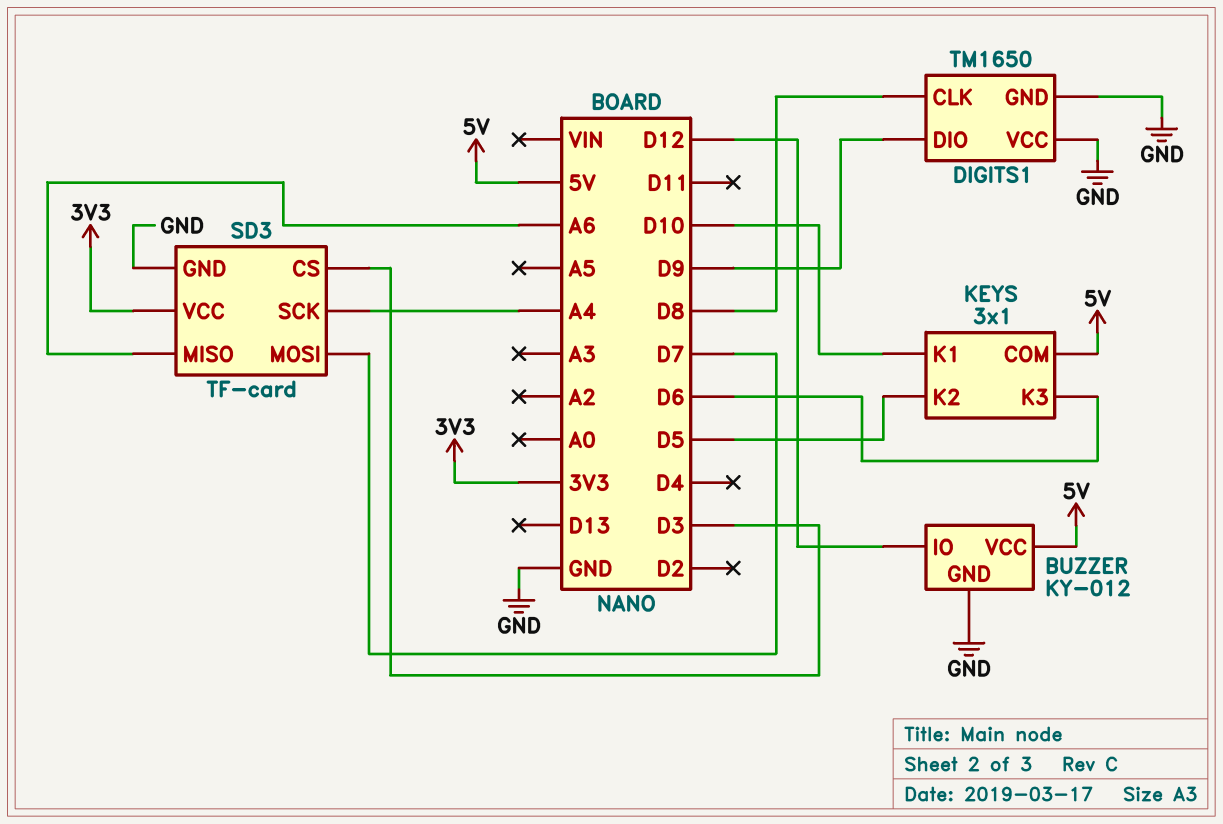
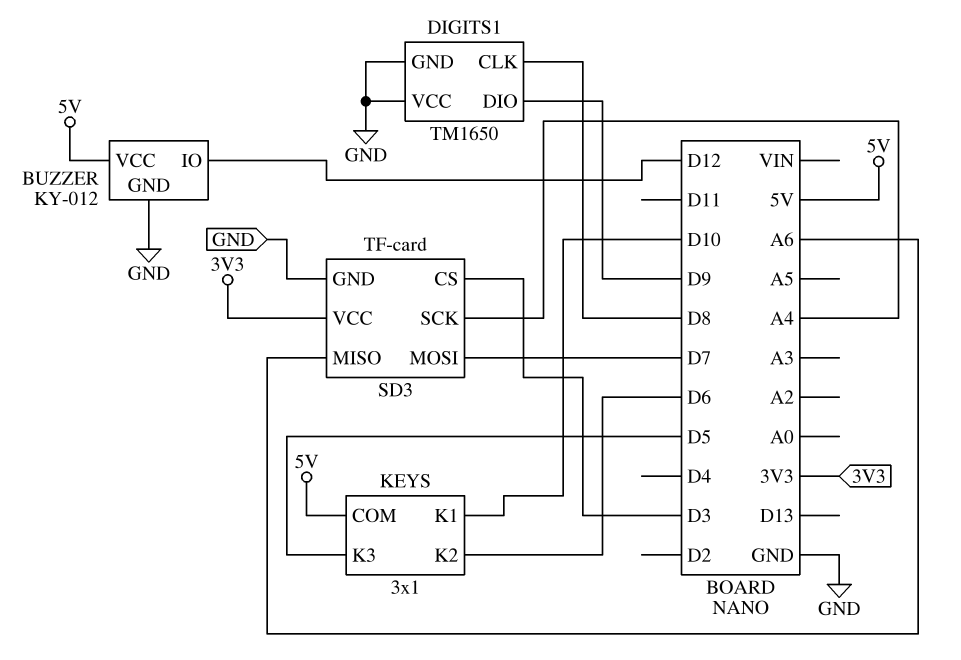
KEYS pin K2: D5 -> D6
KEYS pin K3: D6 -> D5

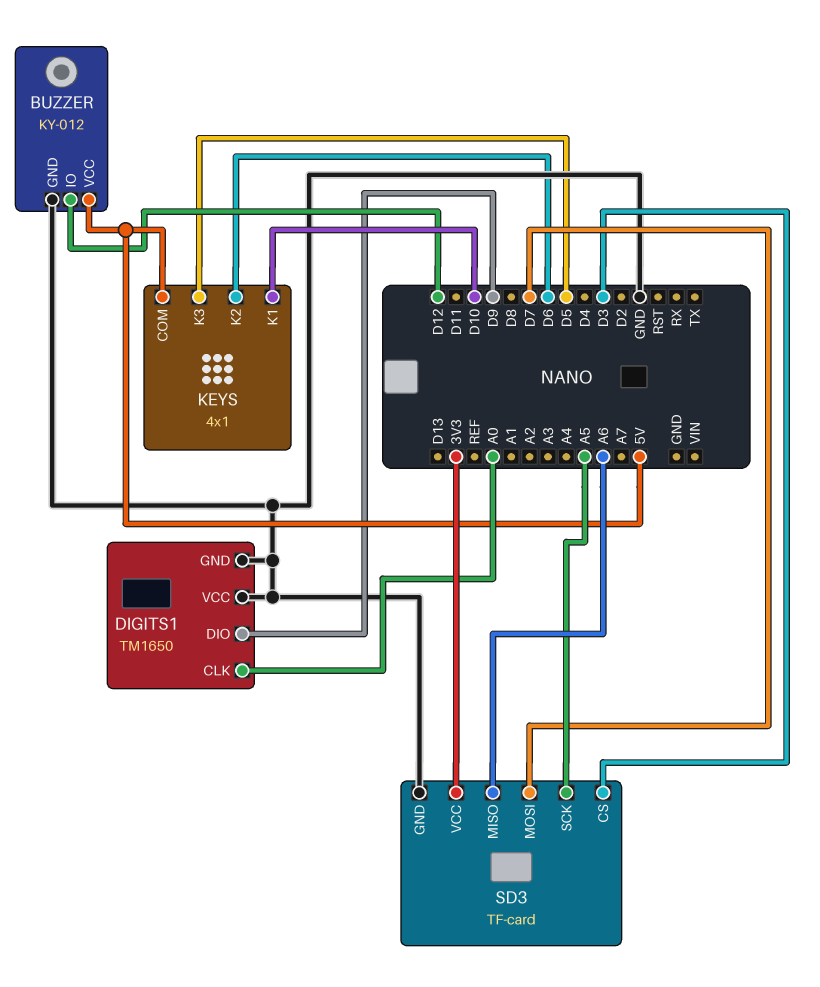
DIGITS1 pin CLK: D8 -> A0
KEYS: 3x1 -> 4x1
SD3 pin SCK: A4 -> A5

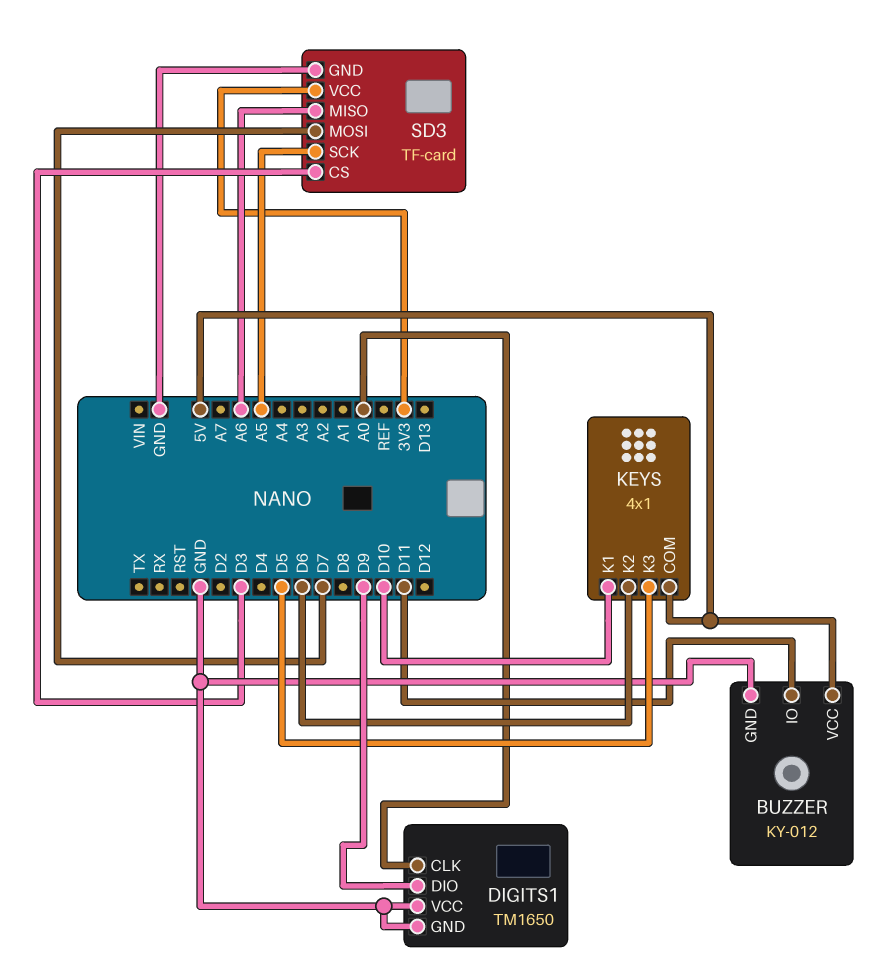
BUZZER pin IO: D12 -> D11

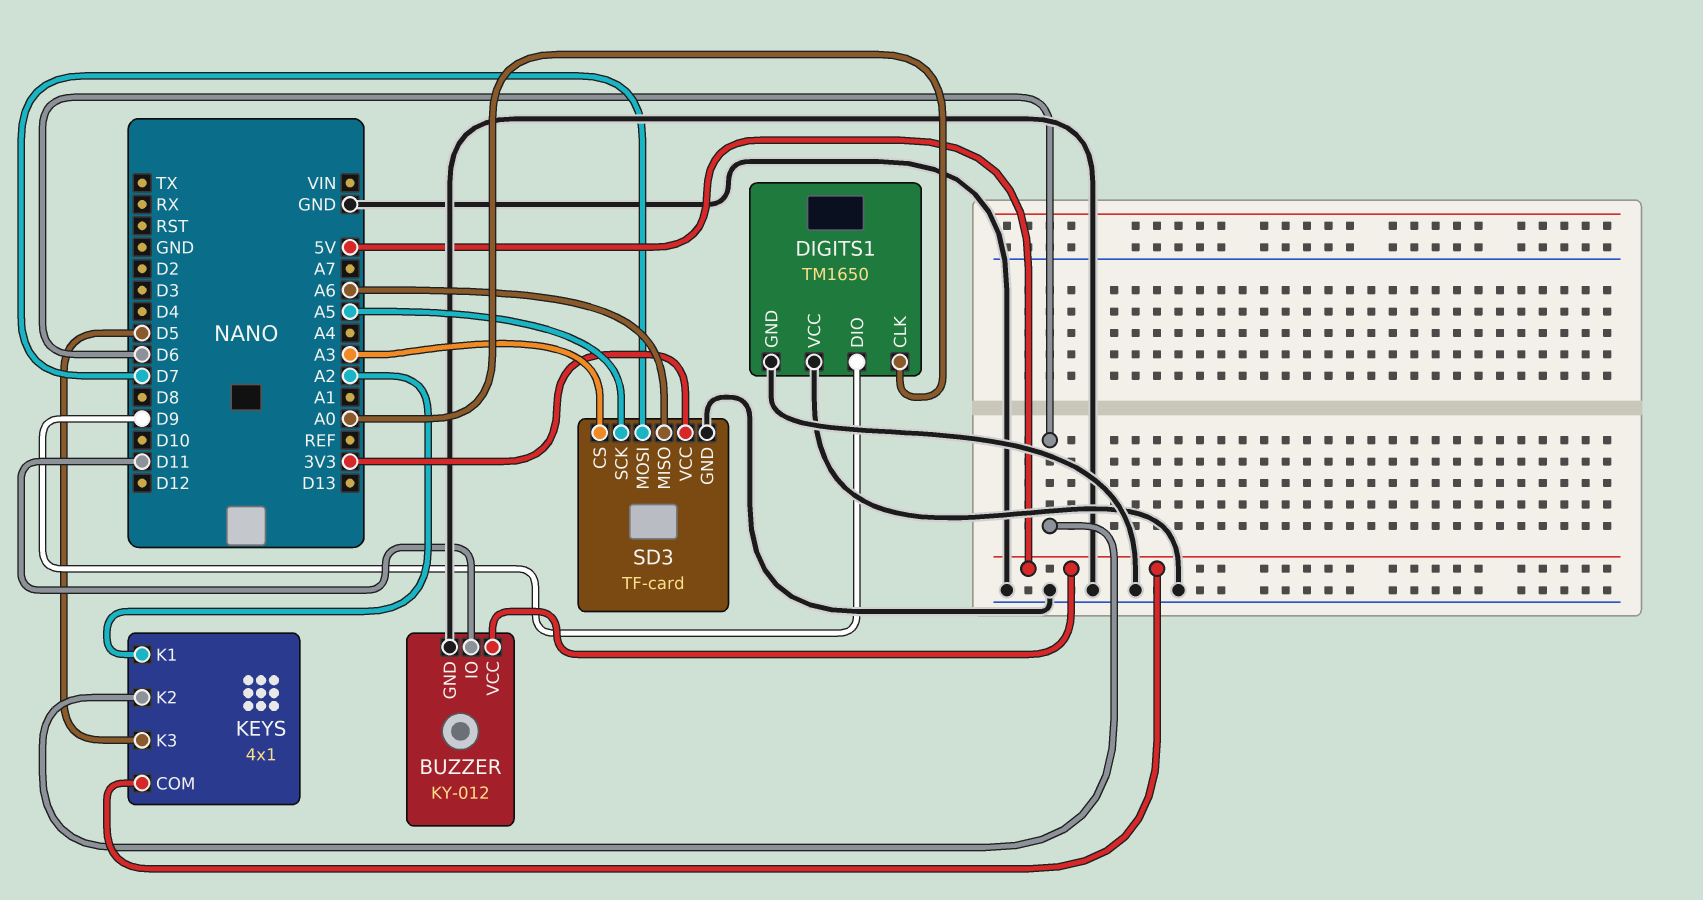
KEYS pin K1: D10 -> A2
SD3 pin CS: D3 -> A3

